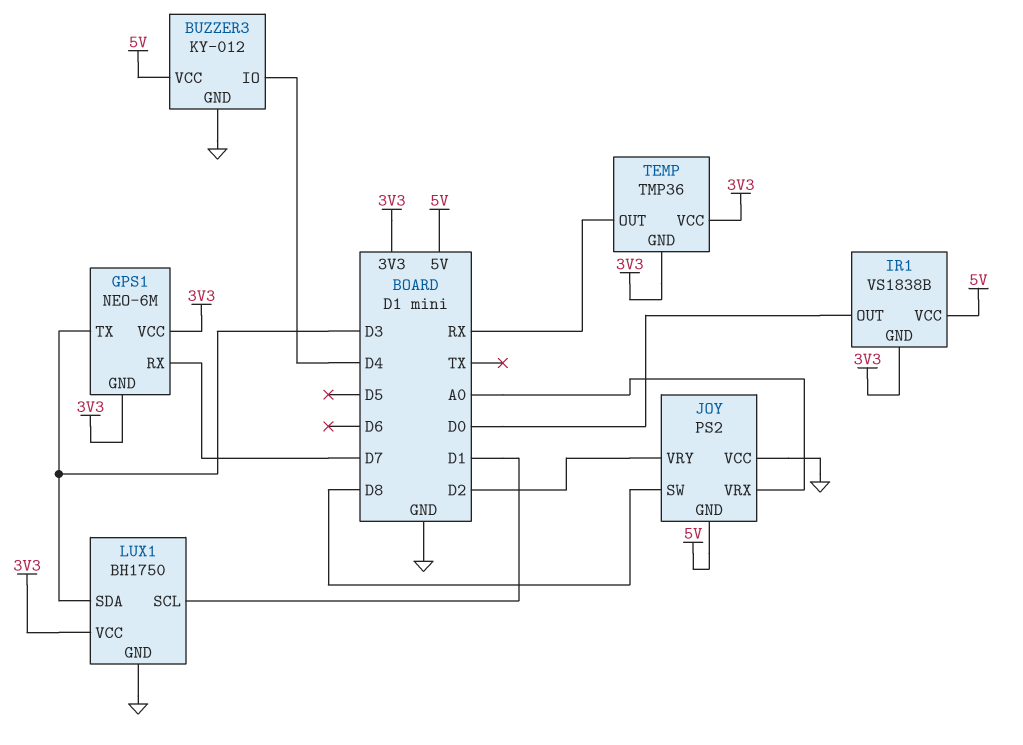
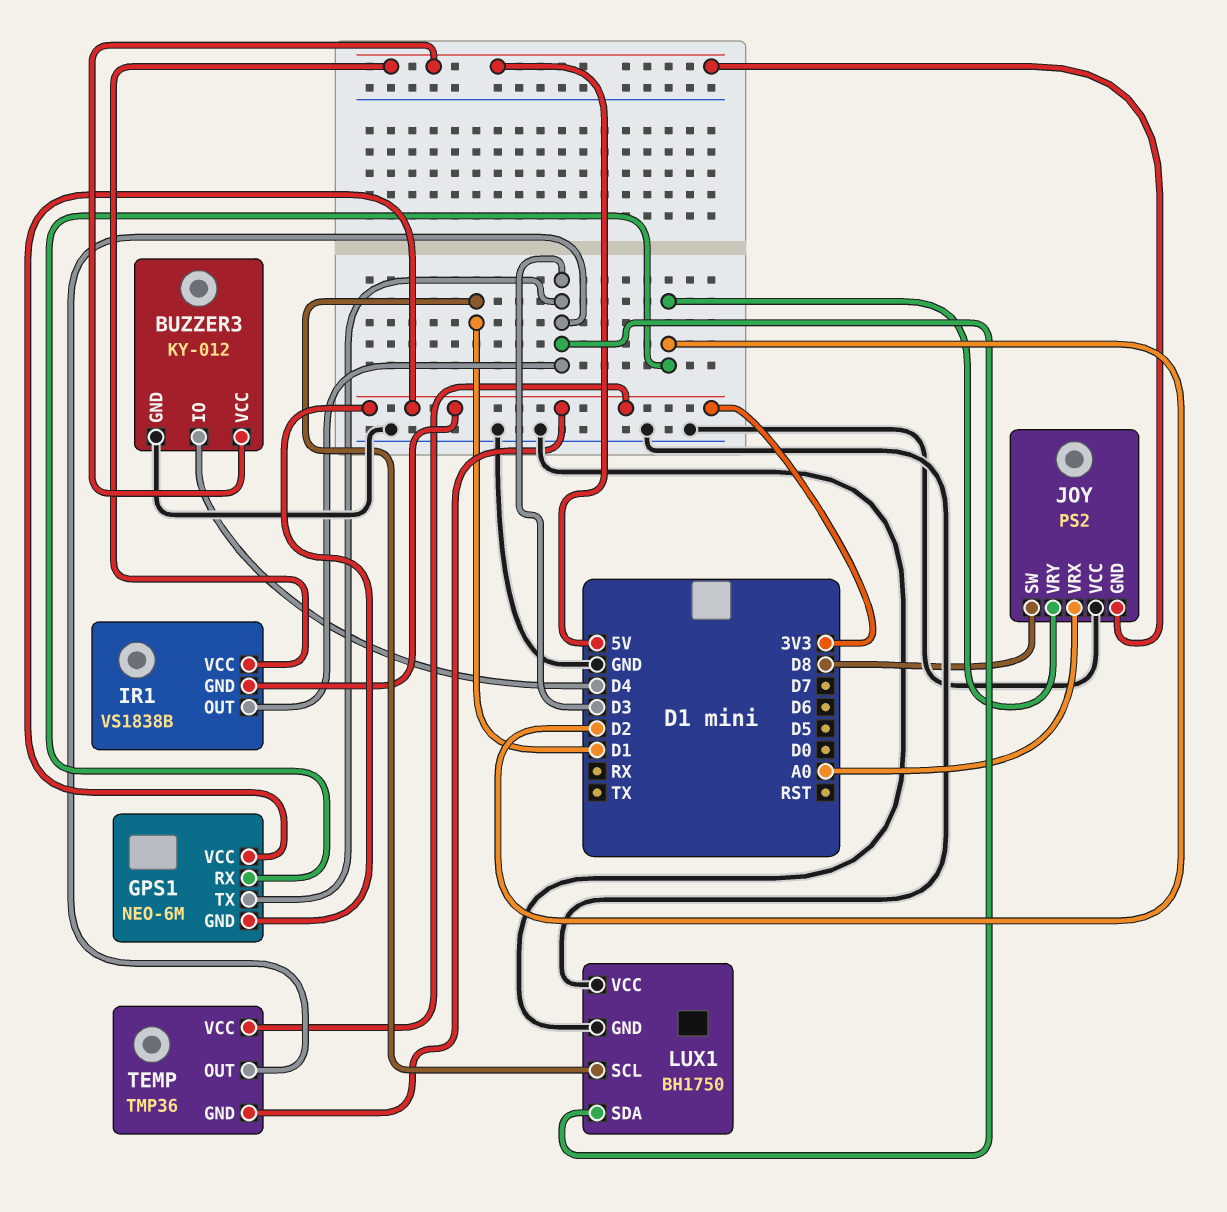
GPS1 pin RX: D7 -> D2
IR1 pin OUT: D0 -> D3
LUX1 pin VCC: 3V3 -> GND
TEMP pin OUT: RX -> D3

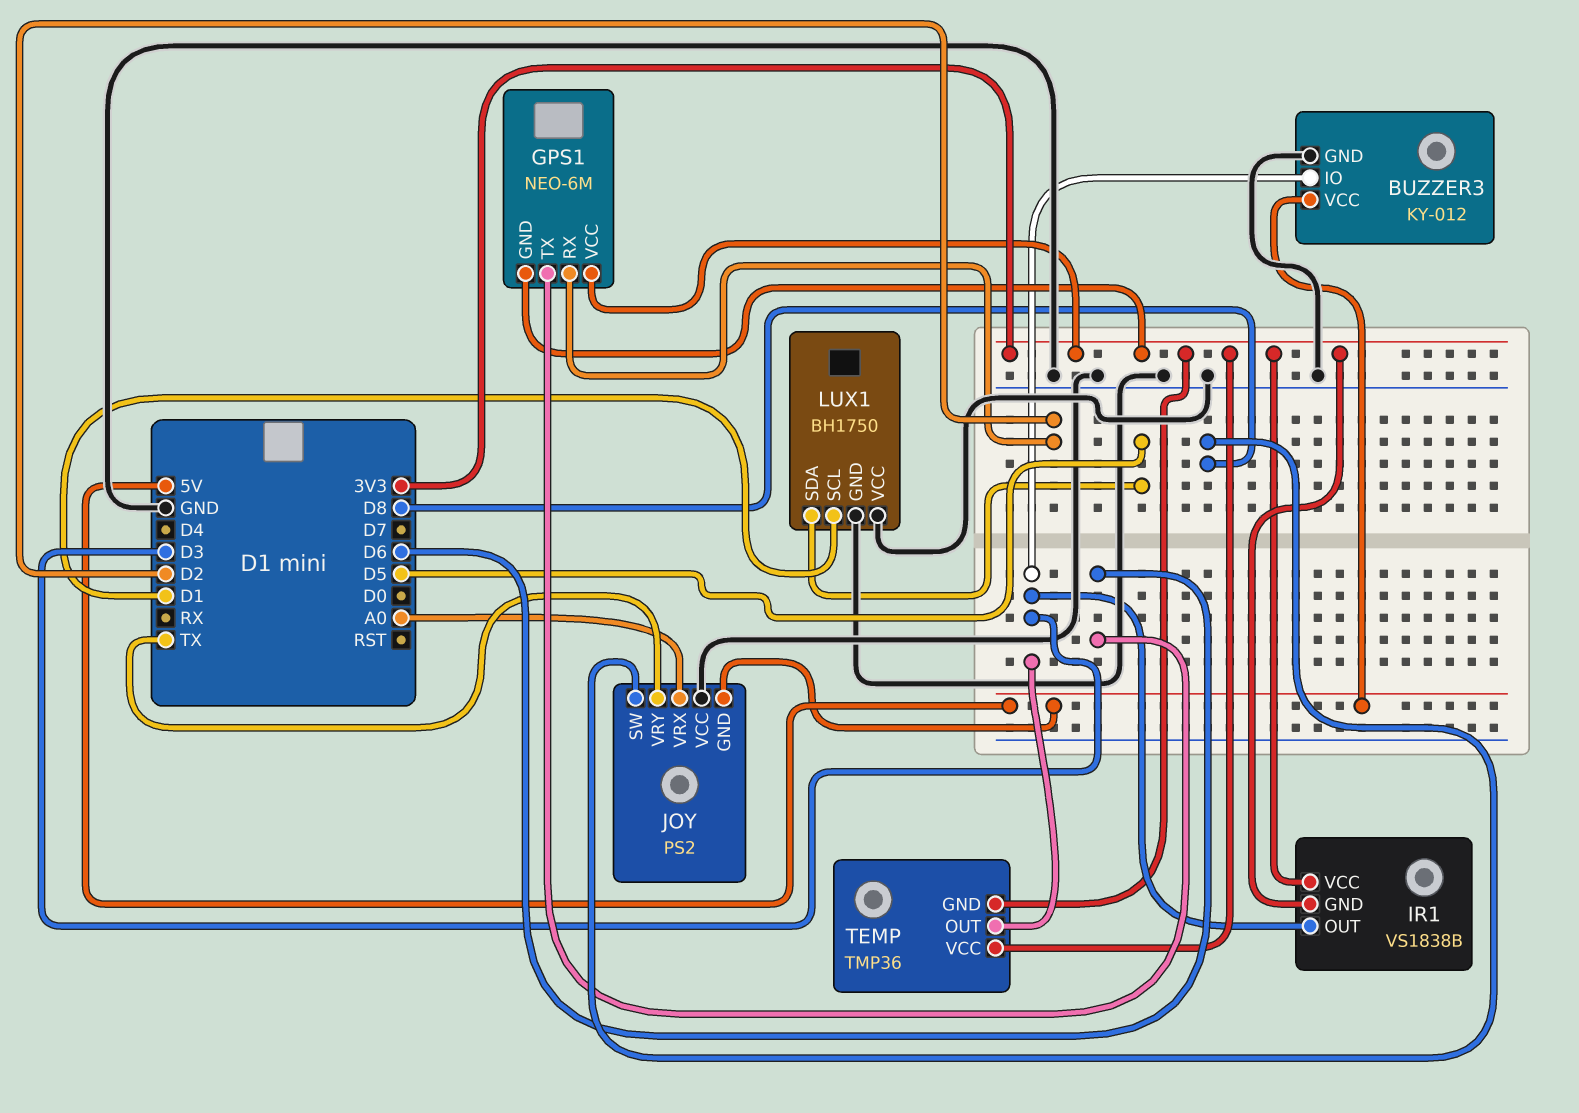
BUZZER3 pin IO: D4 -> D3
GPS1 pin TX: D3 -> D6
IR1 pin VCC: 5V -> 3V3
JOY pin VRY: D2 -> TX
LUX1 pin SDA: D3 -> D5

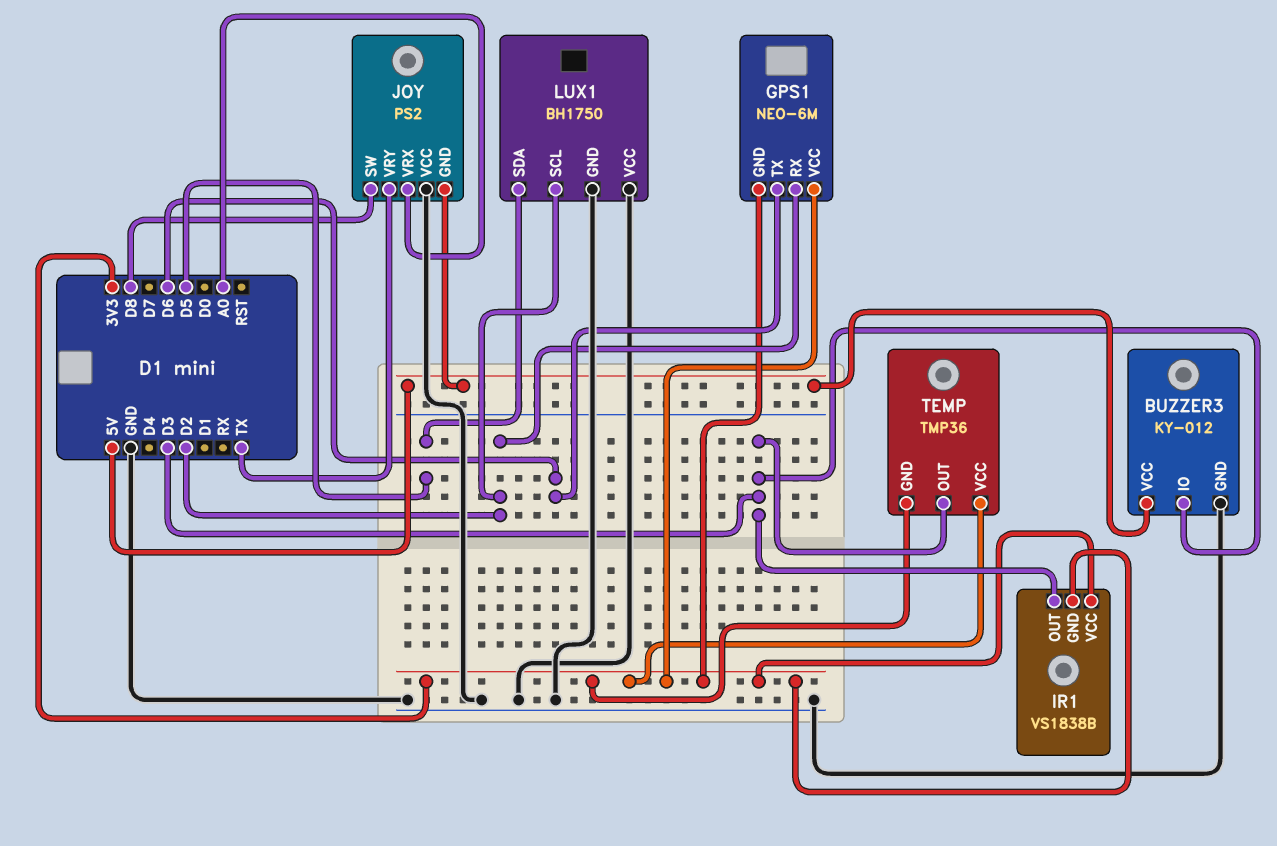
LUX1 pin SCL: D1 -> D2

